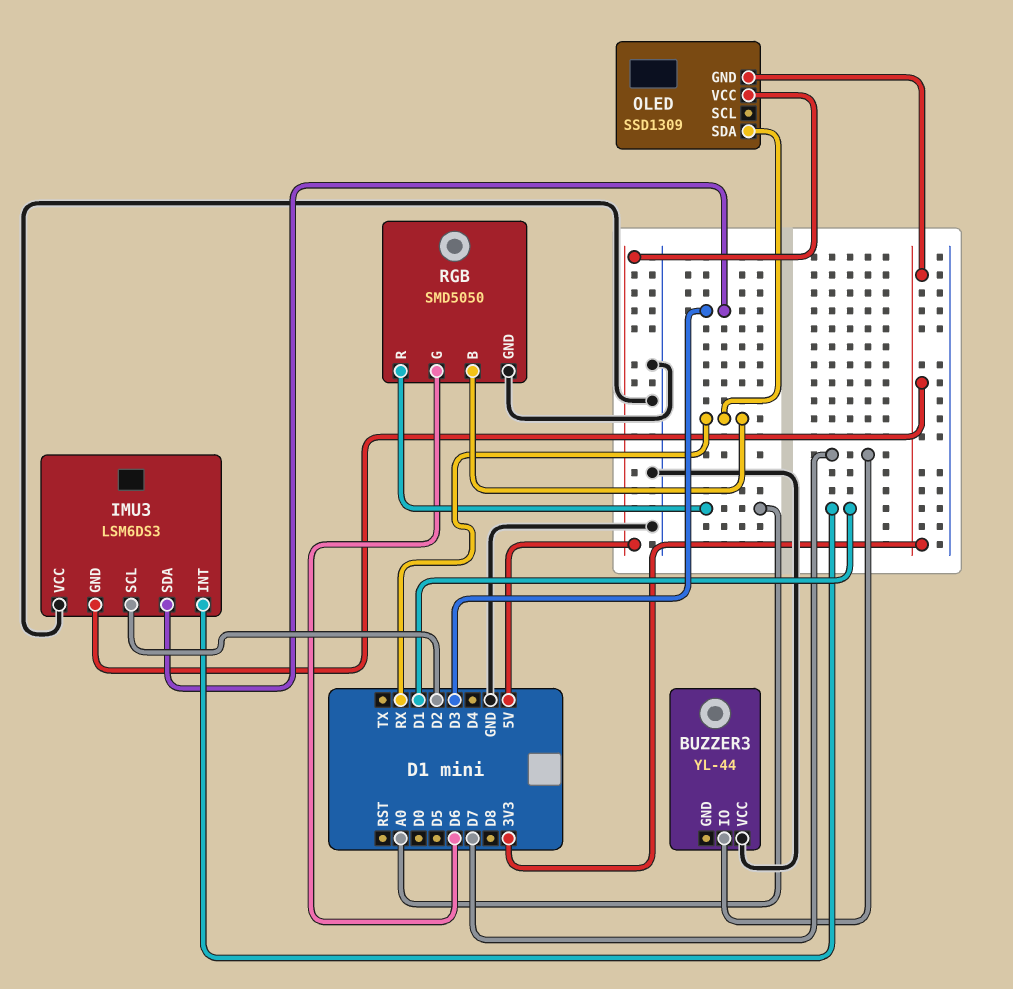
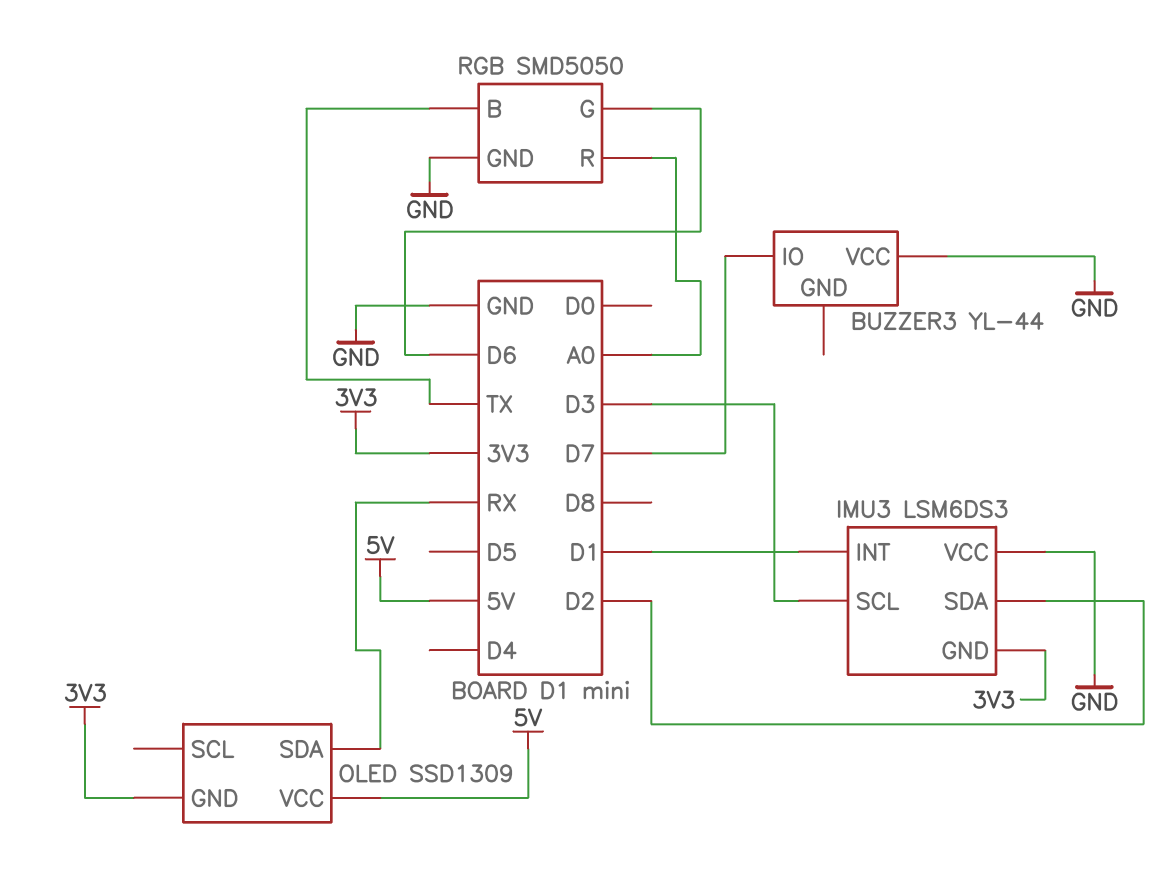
IMU3 pin SCL: D2 -> D3
IMU3 pin SDA: D3 -> D2
RGB pin B: RX -> TX

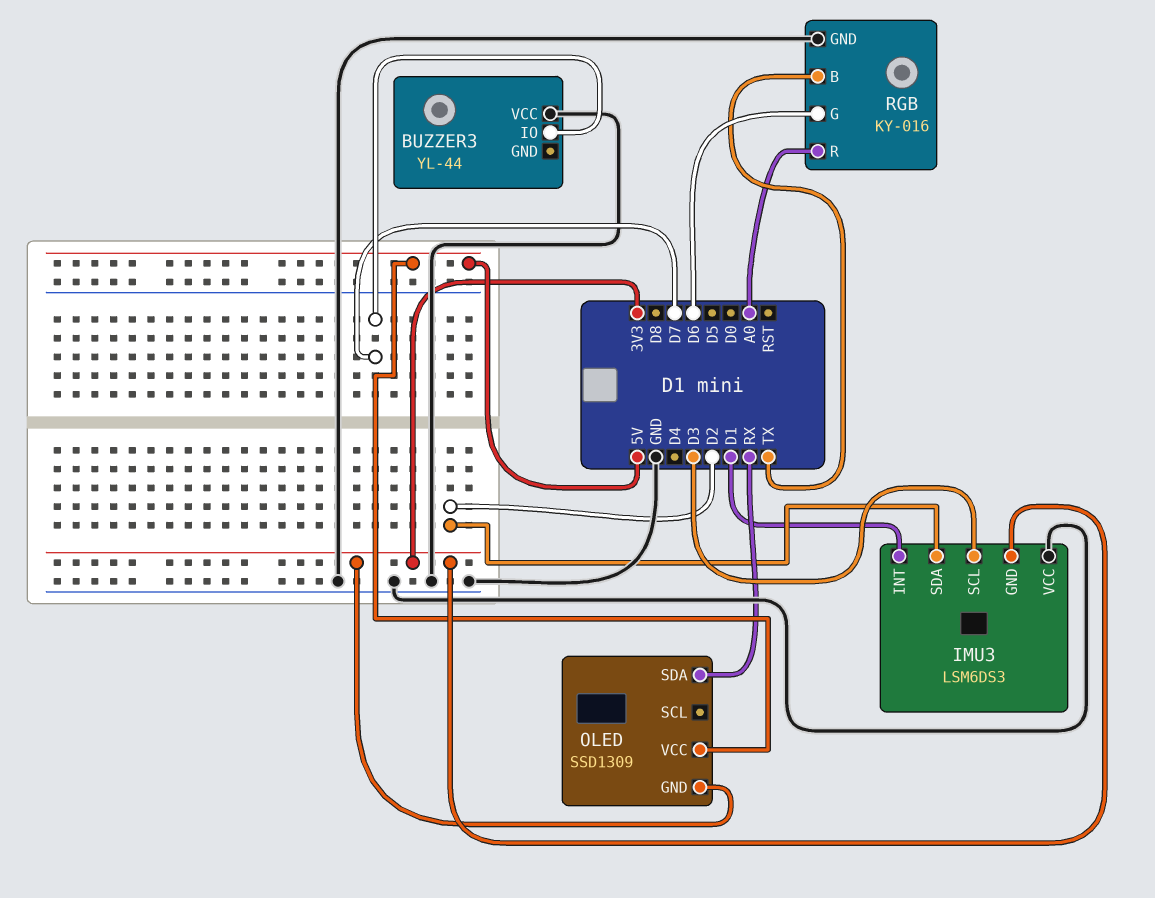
RGB: SMD5050 -> KY-016

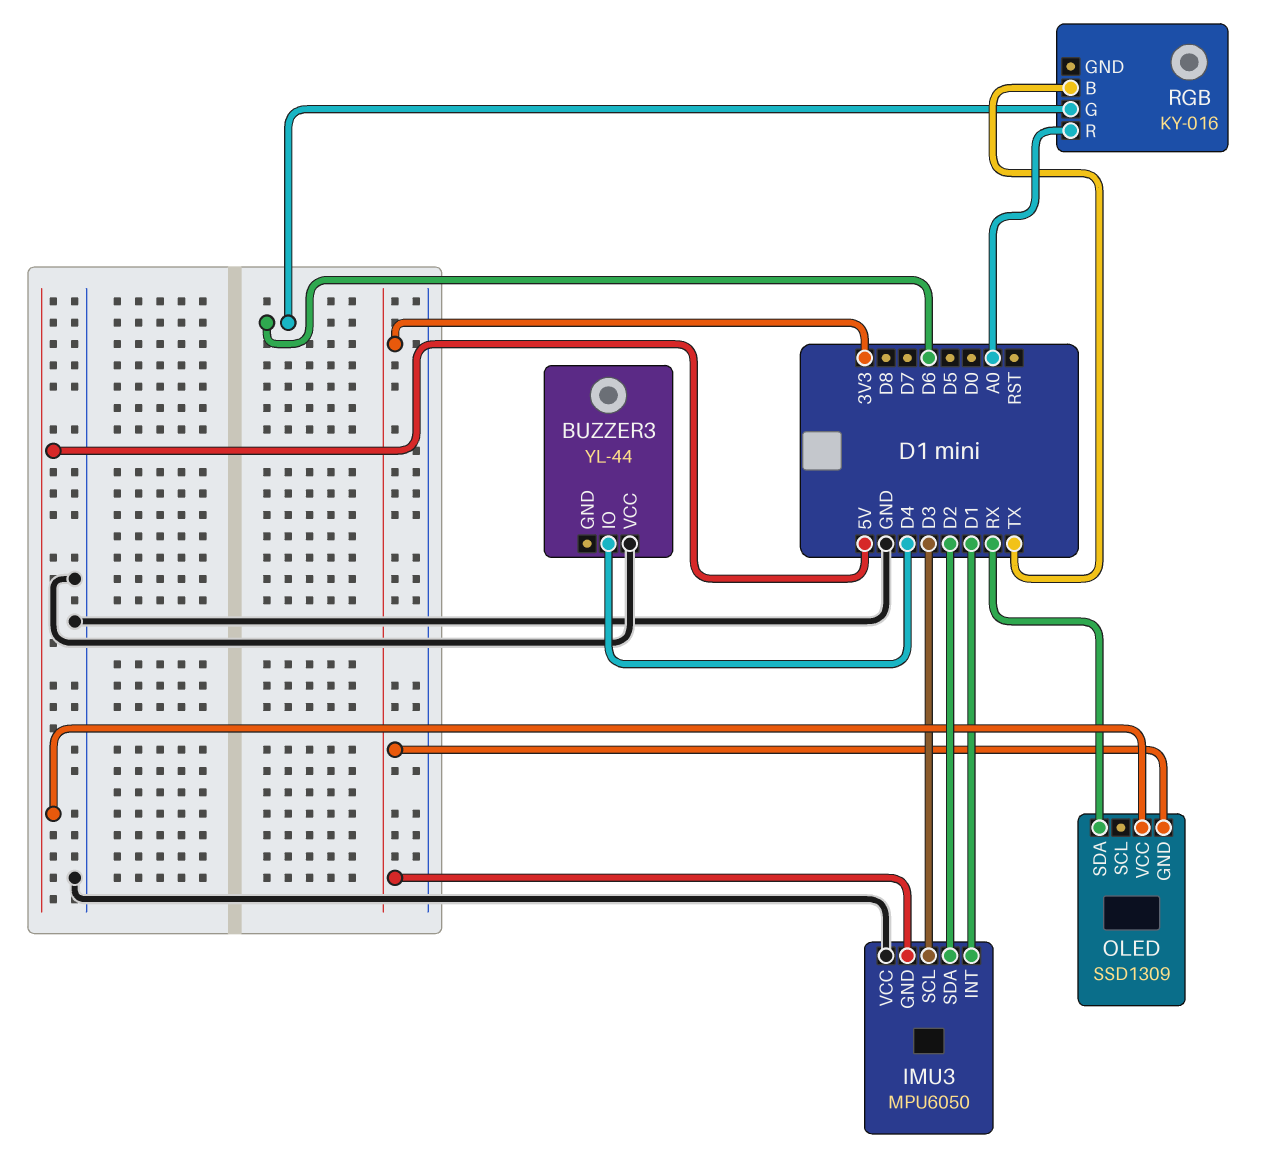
BUZZER3 pin IO: D7 -> D4
IMU3: LSM6DS3 -> MPU6050
RGB pin GND: GND -> none

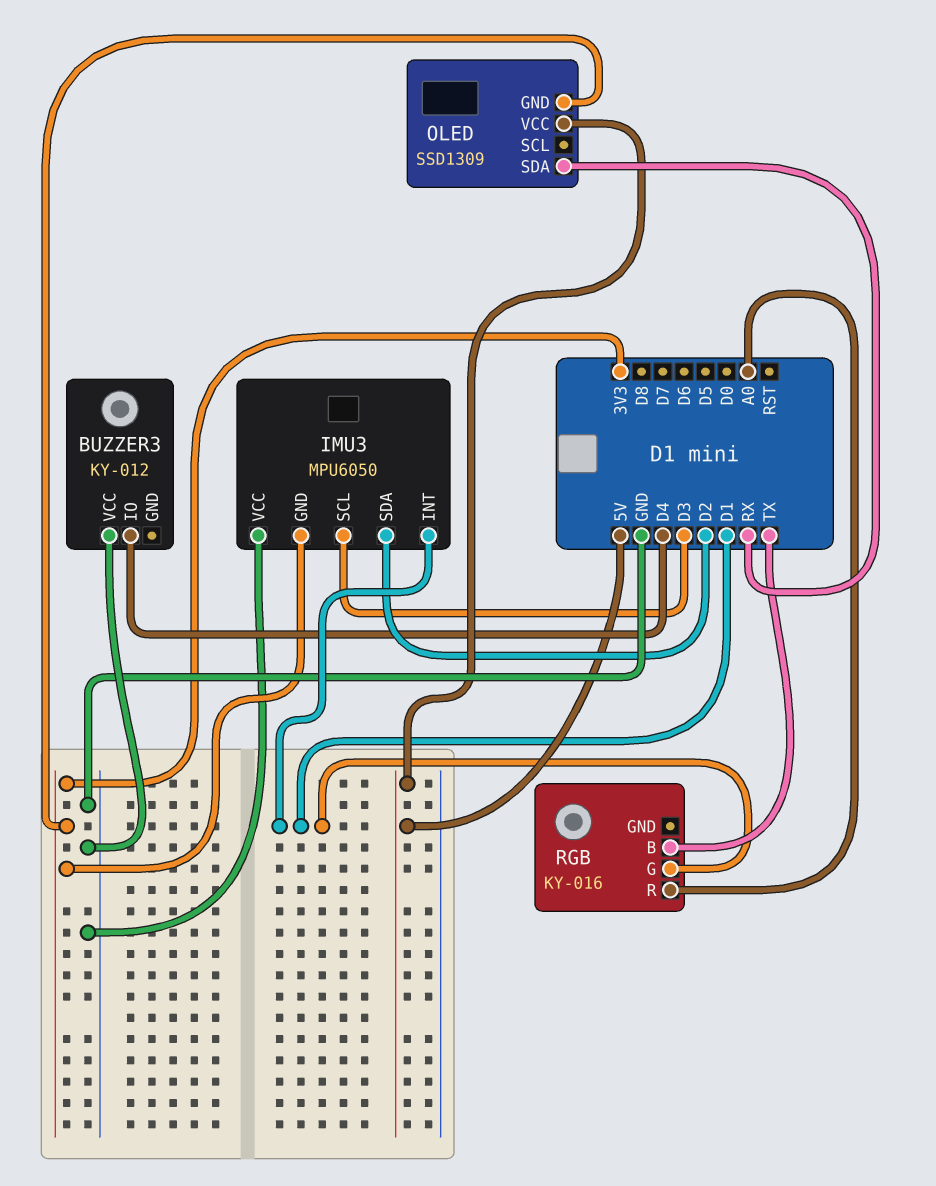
BUZZER3: YL-44 -> KY-012
RGB pin G: D6 -> D1

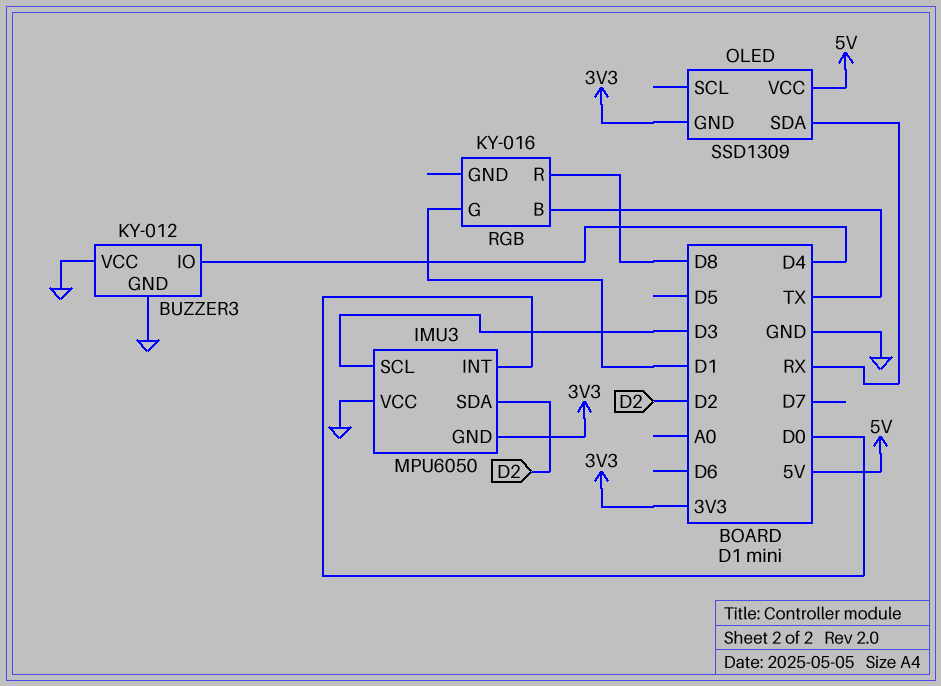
BUZZER3 pin GND: none -> GND
IMU3 pin INT: D1 -> D0
RGB pin R: A0 -> D8

